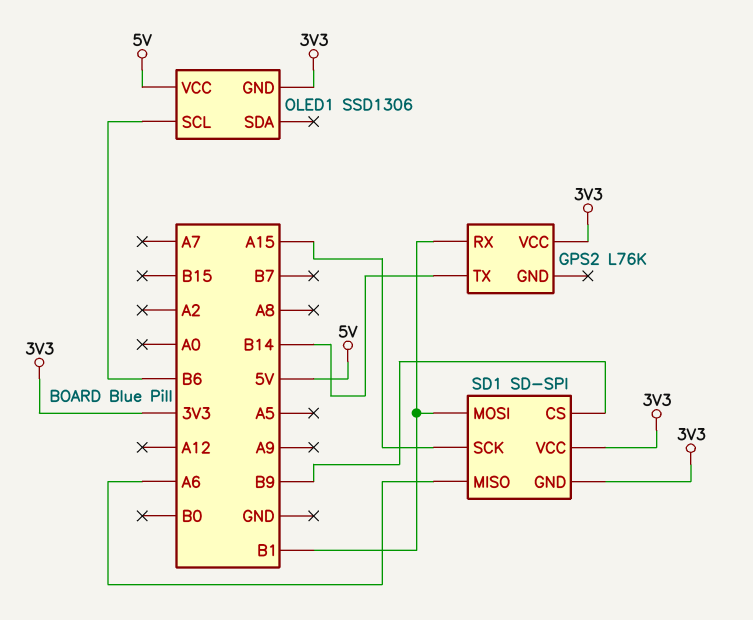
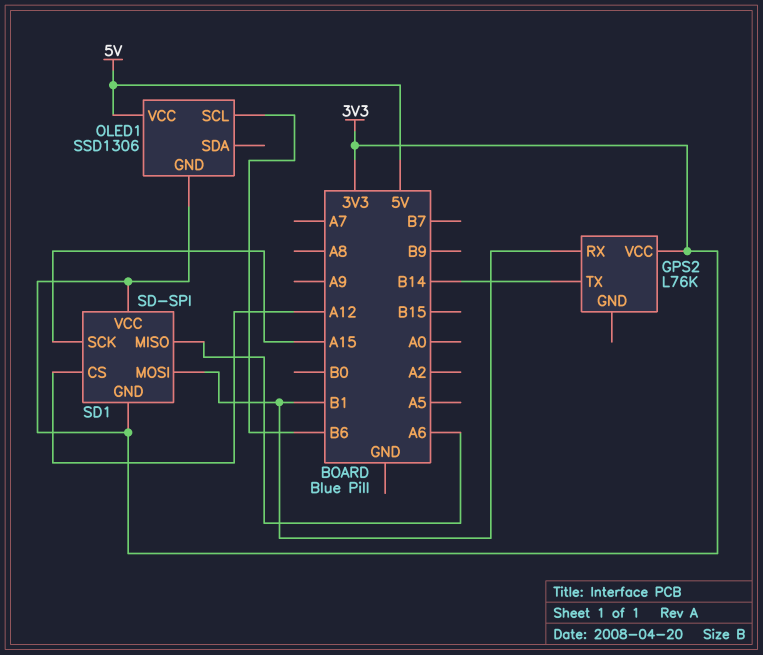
SD1 pin CS: B9 -> A12

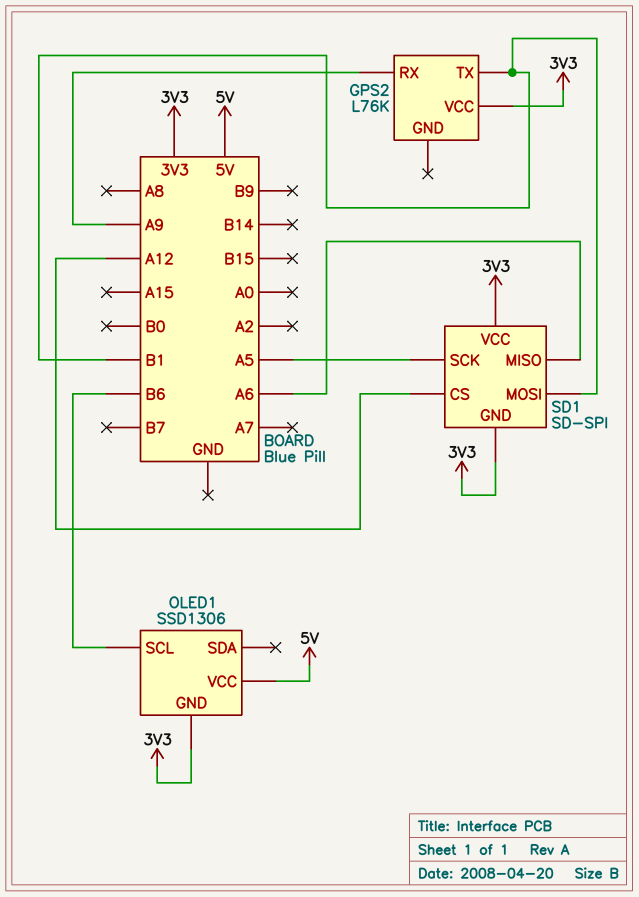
GPS2 pin RX: B1 -> A9
GPS2 pin TX: B14 -> B1
SD1 pin SCK: A15 -> A5

